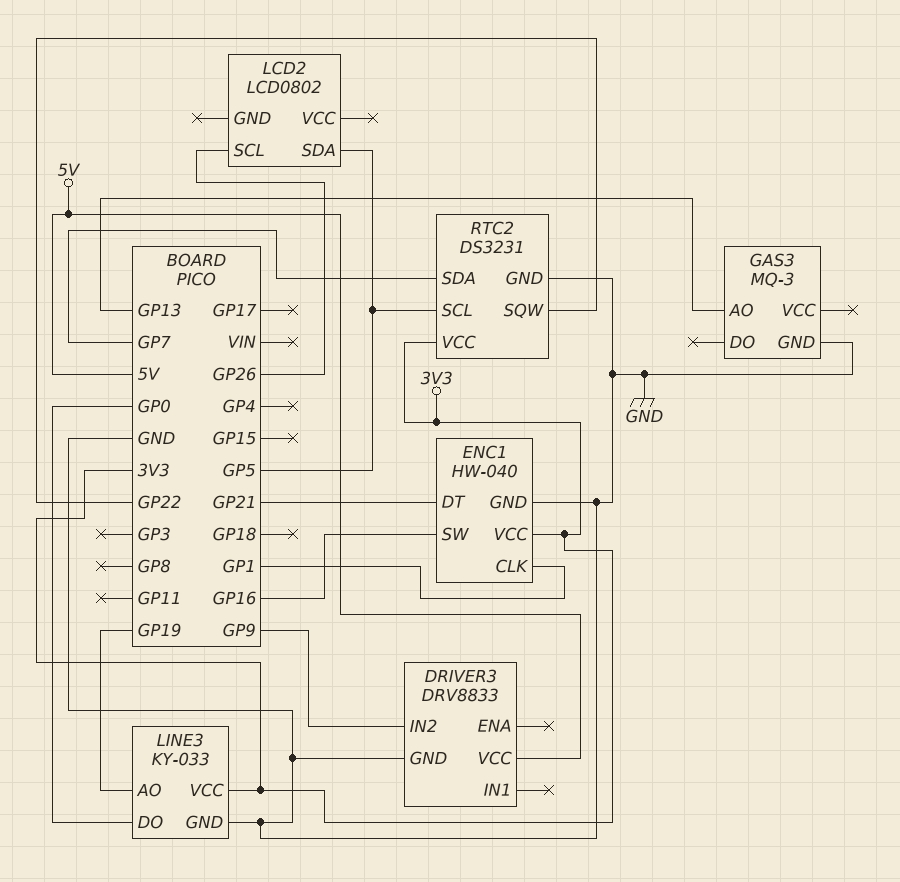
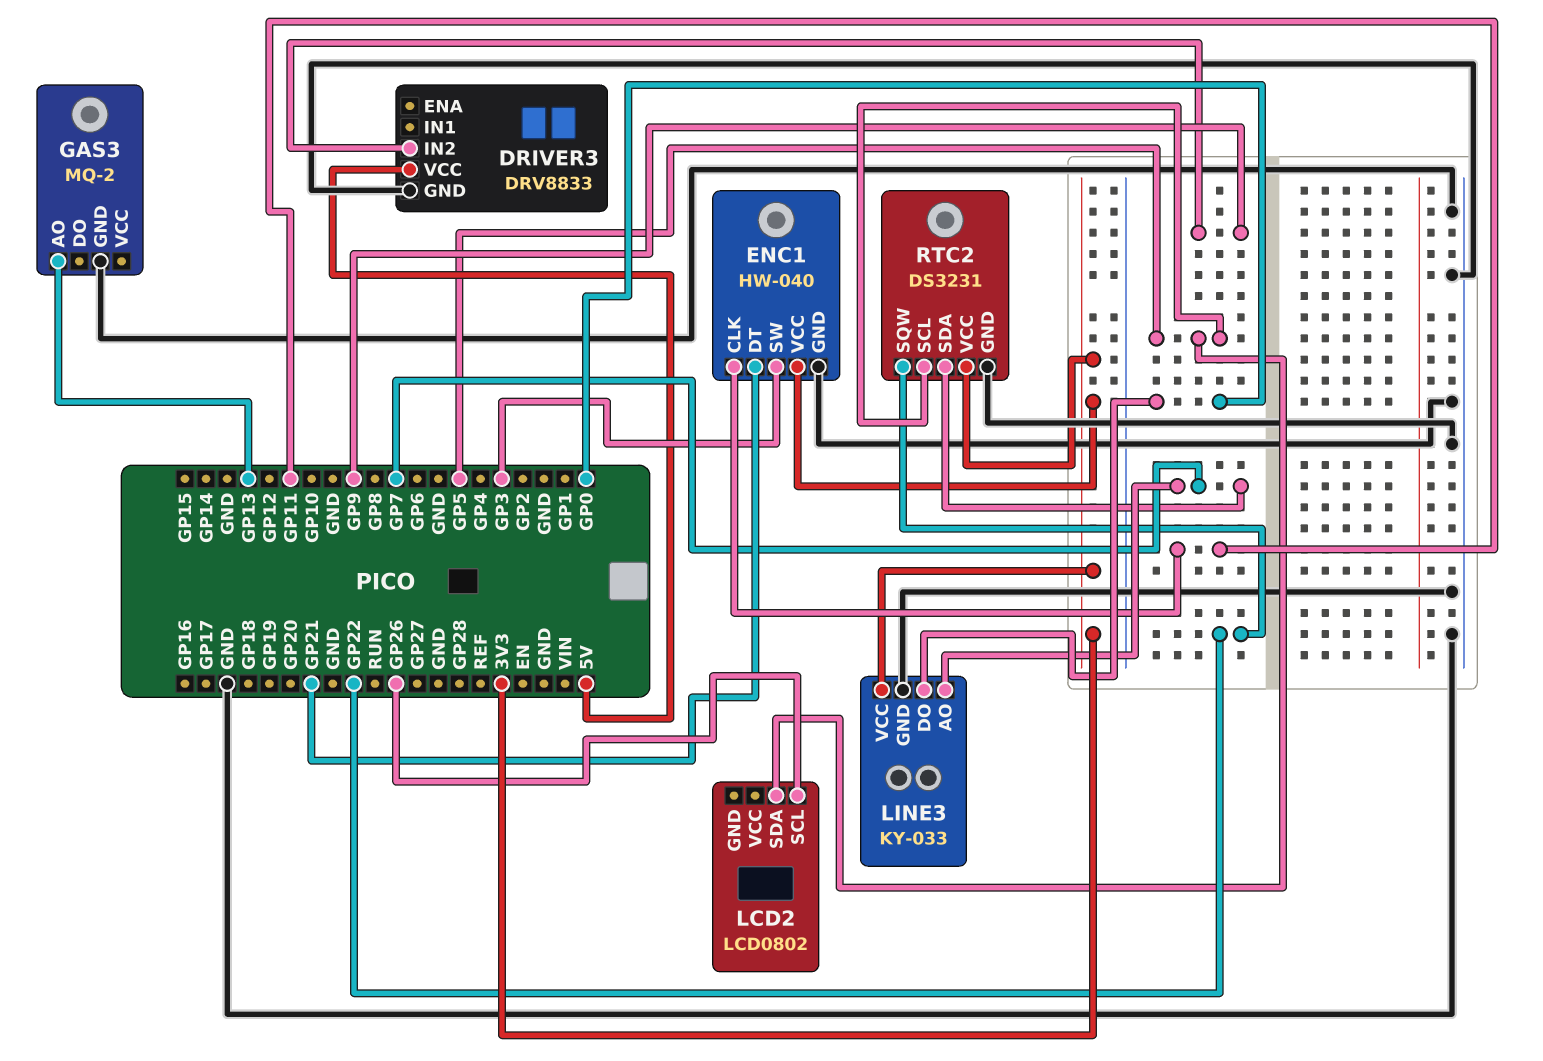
ENC1 pin CLK: GP1 -> GP11
ENC1 pin SW: GP16 -> GP3
GAS3: MQ-3 -> MQ-2
LINE3 pin AO: GP19 -> GP7

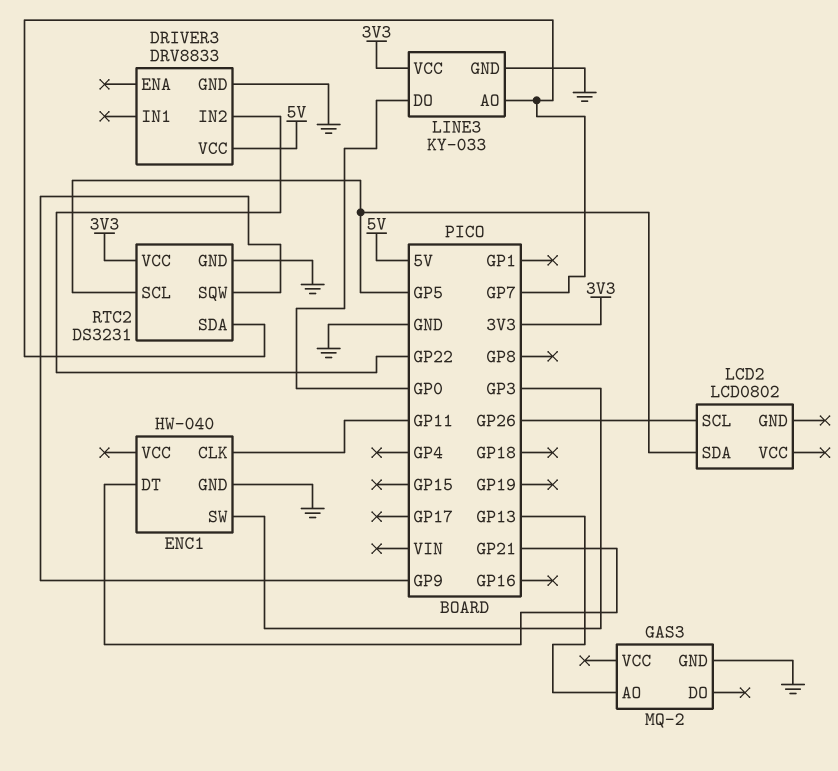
DRIVER3 pin IN2: GP9 -> GP22
ENC1 pin VCC: 3V3 -> none
RTC2 pin SQW: GP22 -> GP9

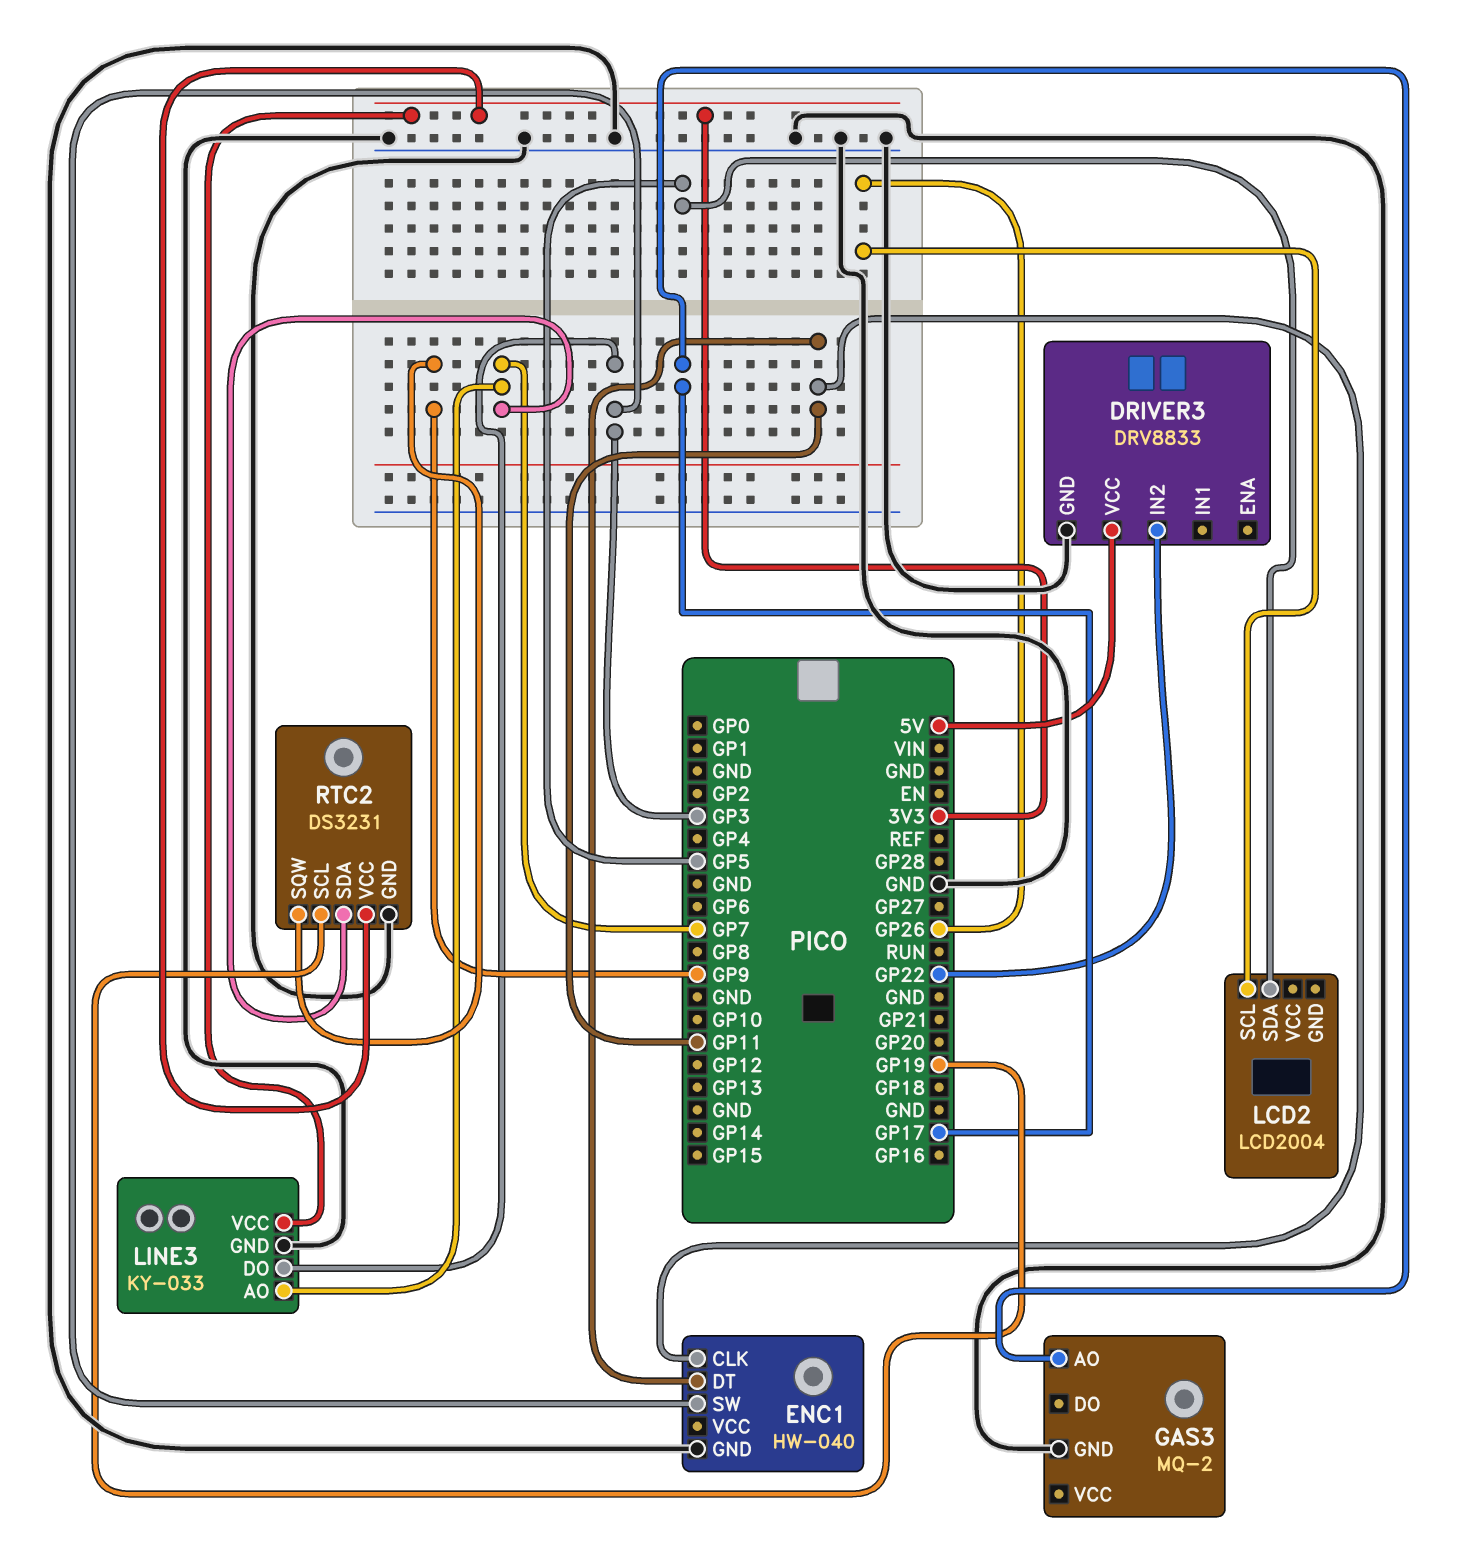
ENC1 pin DT: GP21 -> GP11
GAS3 pin AO: GP13 -> GP17
LCD2: LCD0802 -> LCD2004
LINE3 pin DO: GP0 -> GP3
RTC2 pin SCL: GP5 -> GP19

